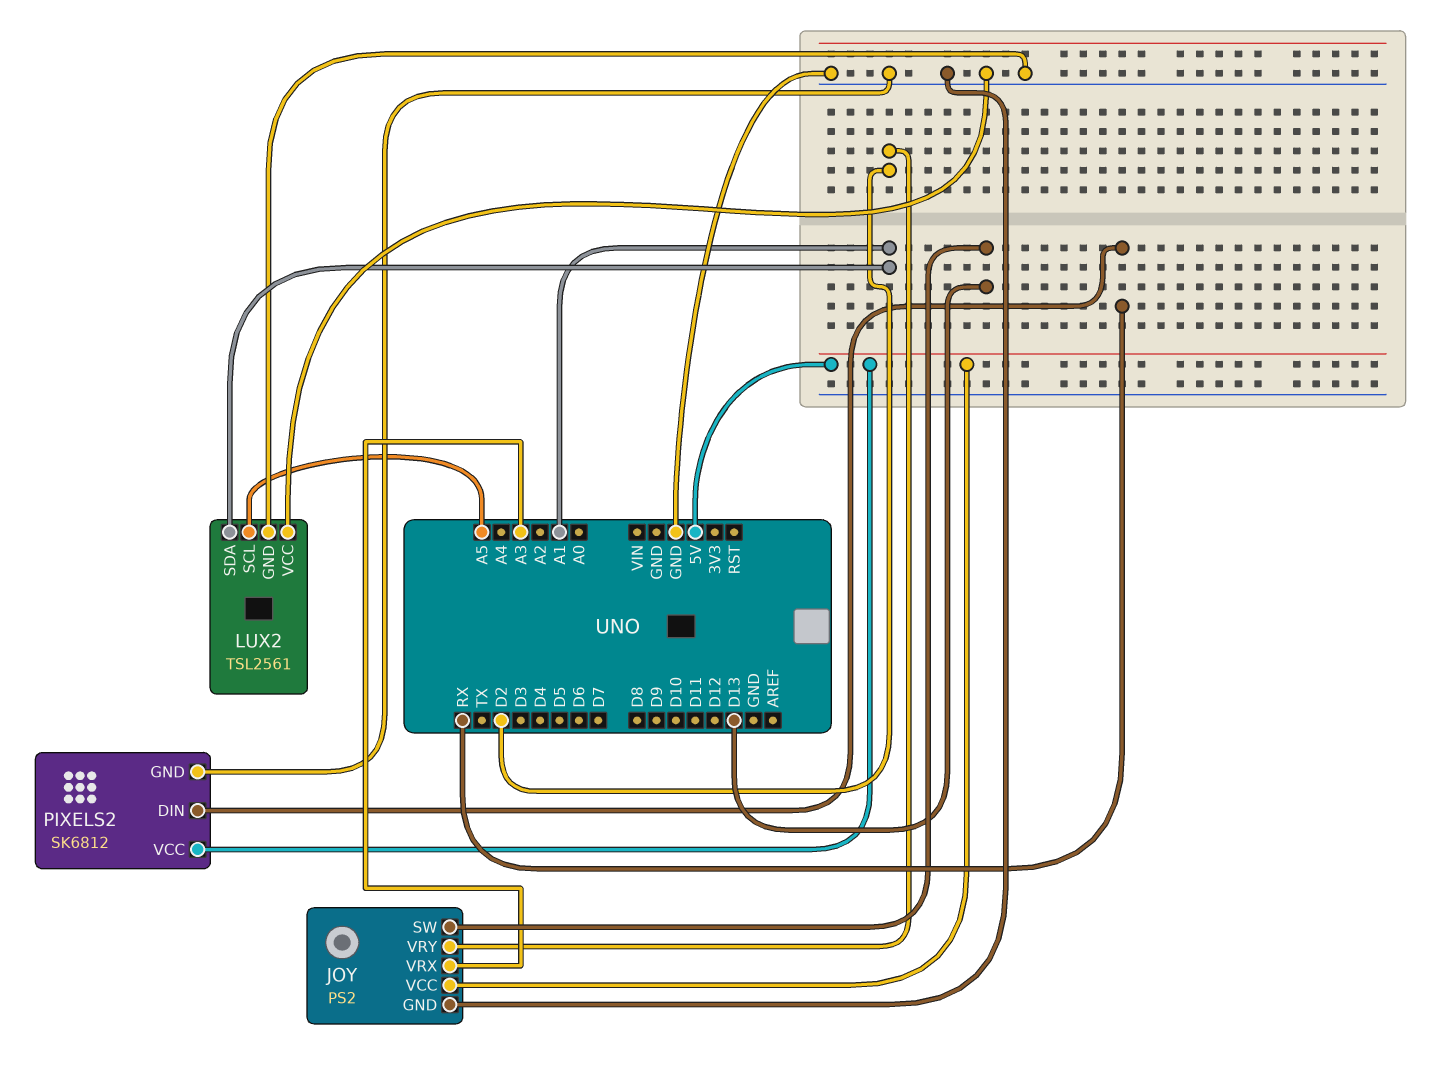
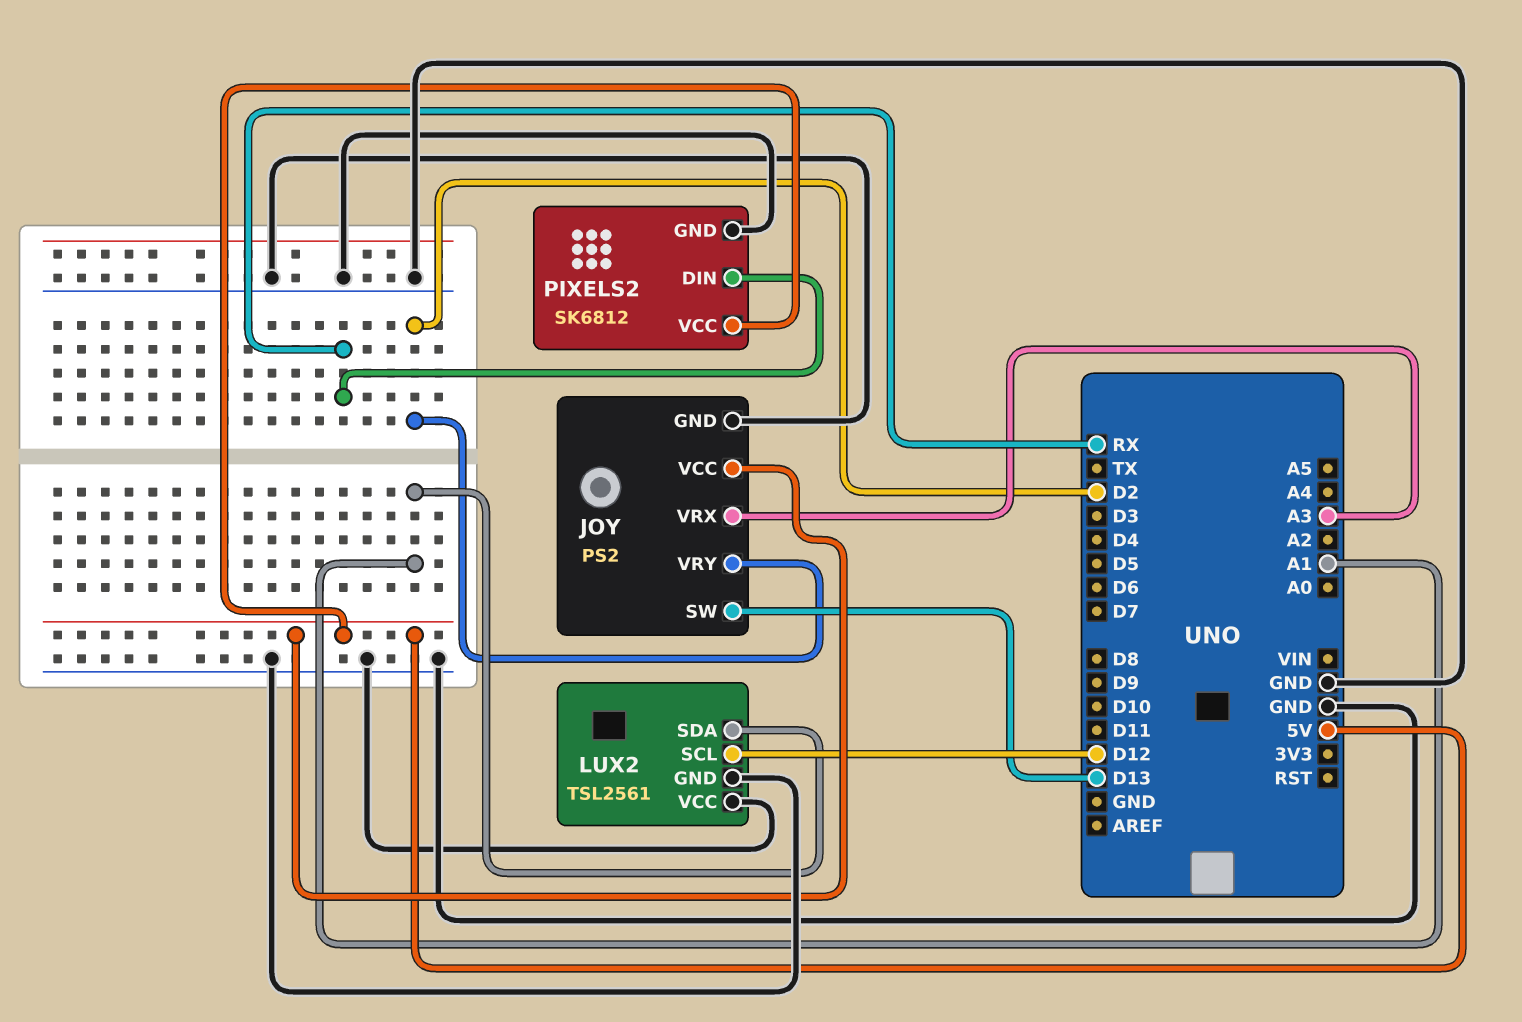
LUX2 pin SCL: A5 -> D12

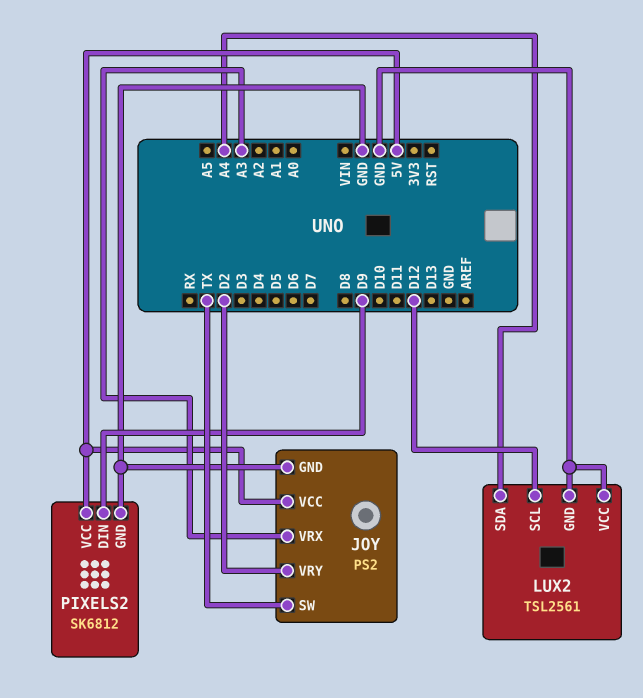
JOY pin SW: D13 -> TX
LUX2 pin SDA: A1 -> A4
PIXELS2 pin DIN: RX -> D9

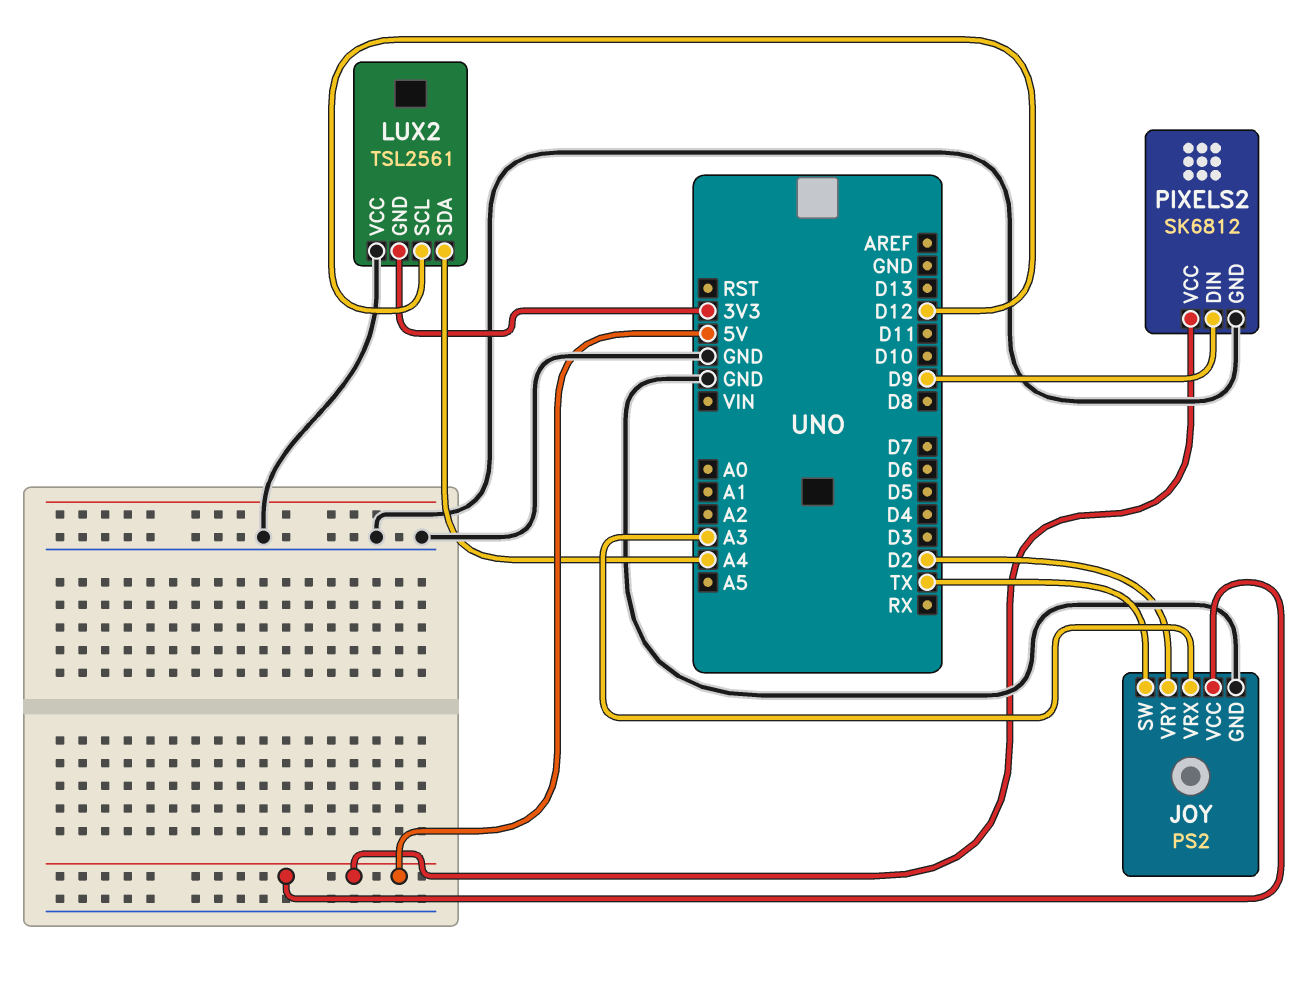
LUX2 pin GND: GND -> 3V3

